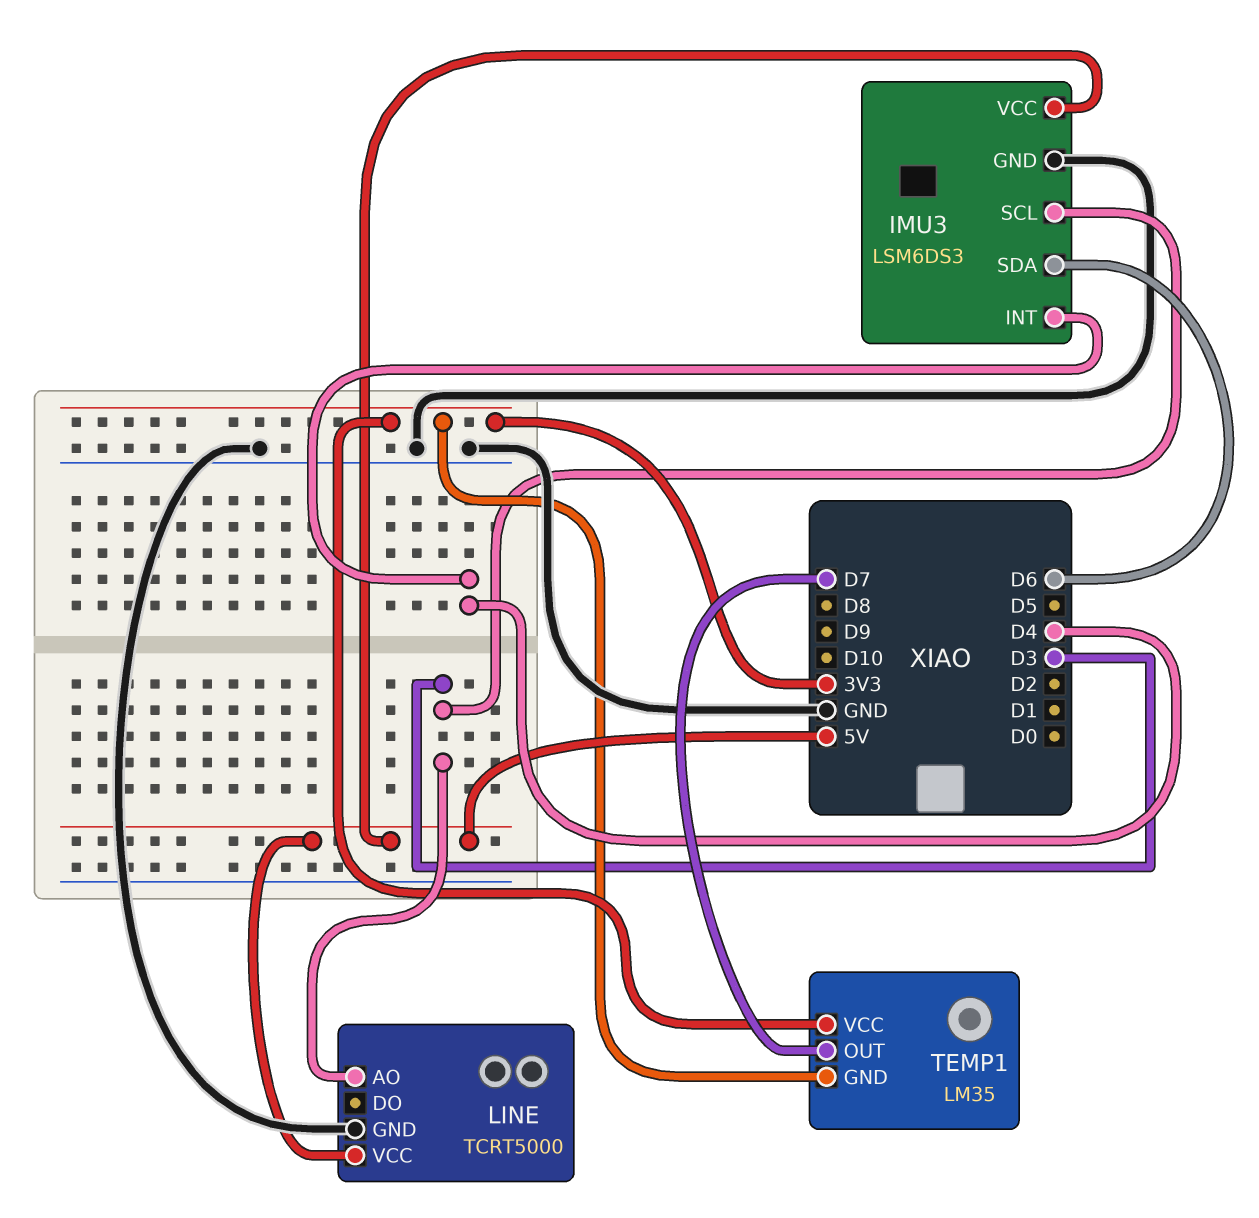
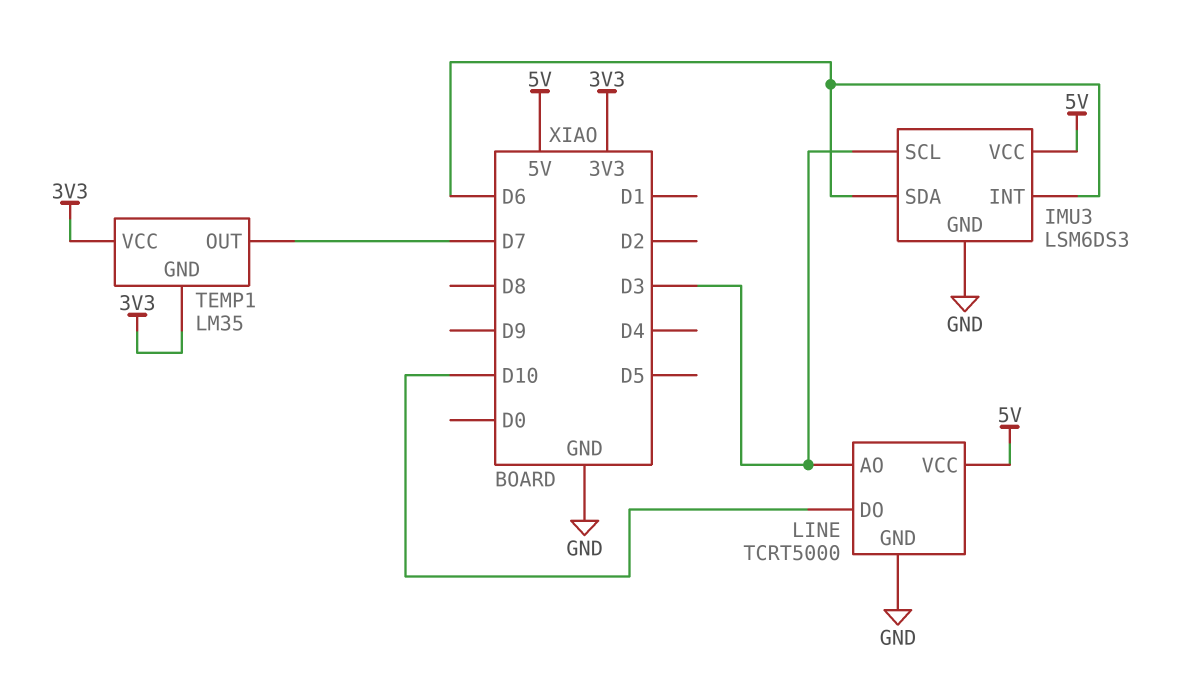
IMU3 pin INT: D4 -> D6
LINE pin DO: none -> D10

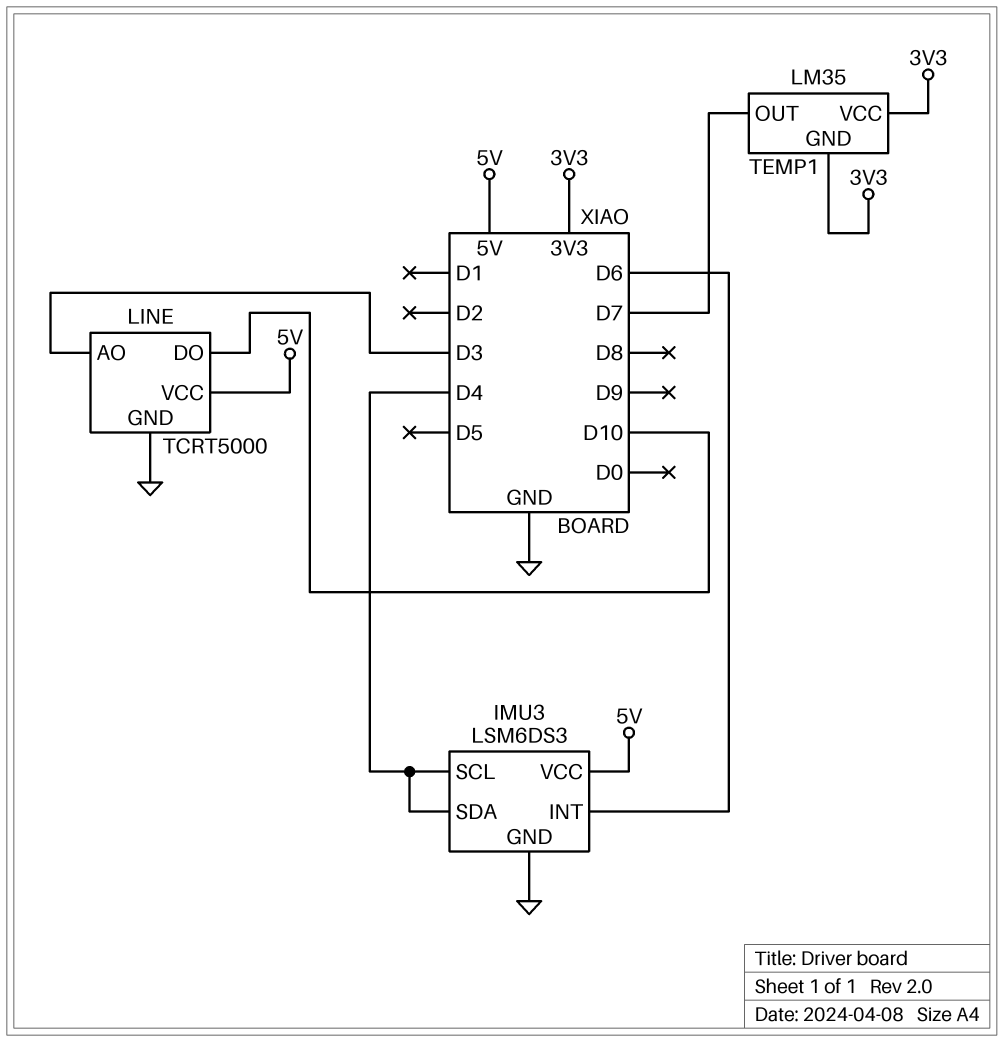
IMU3 pin SCL: D3 -> D4
IMU3 pin SDA: D6 -> D4

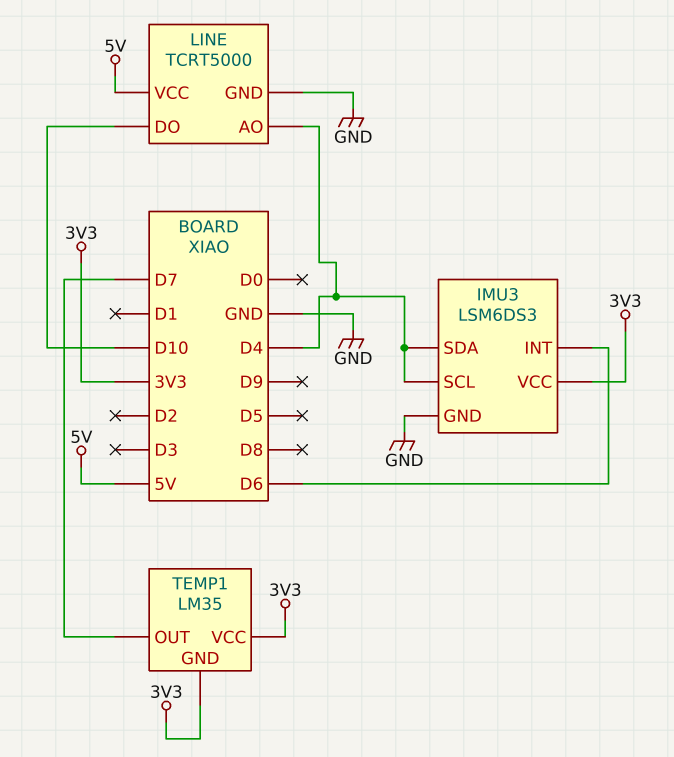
IMU3 pin VCC: 5V -> 3V3
LINE pin AO: D3 -> D4

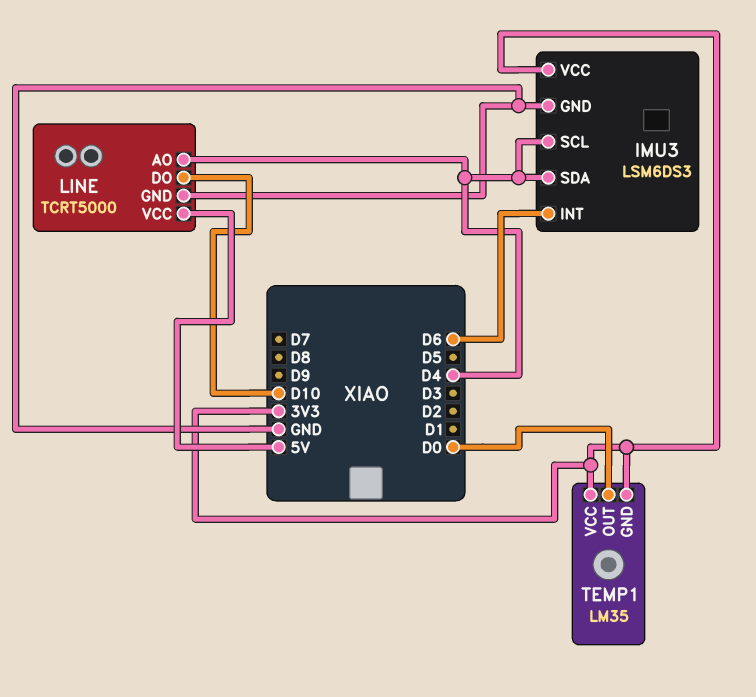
TEMP1 pin OUT: D7 -> D0

